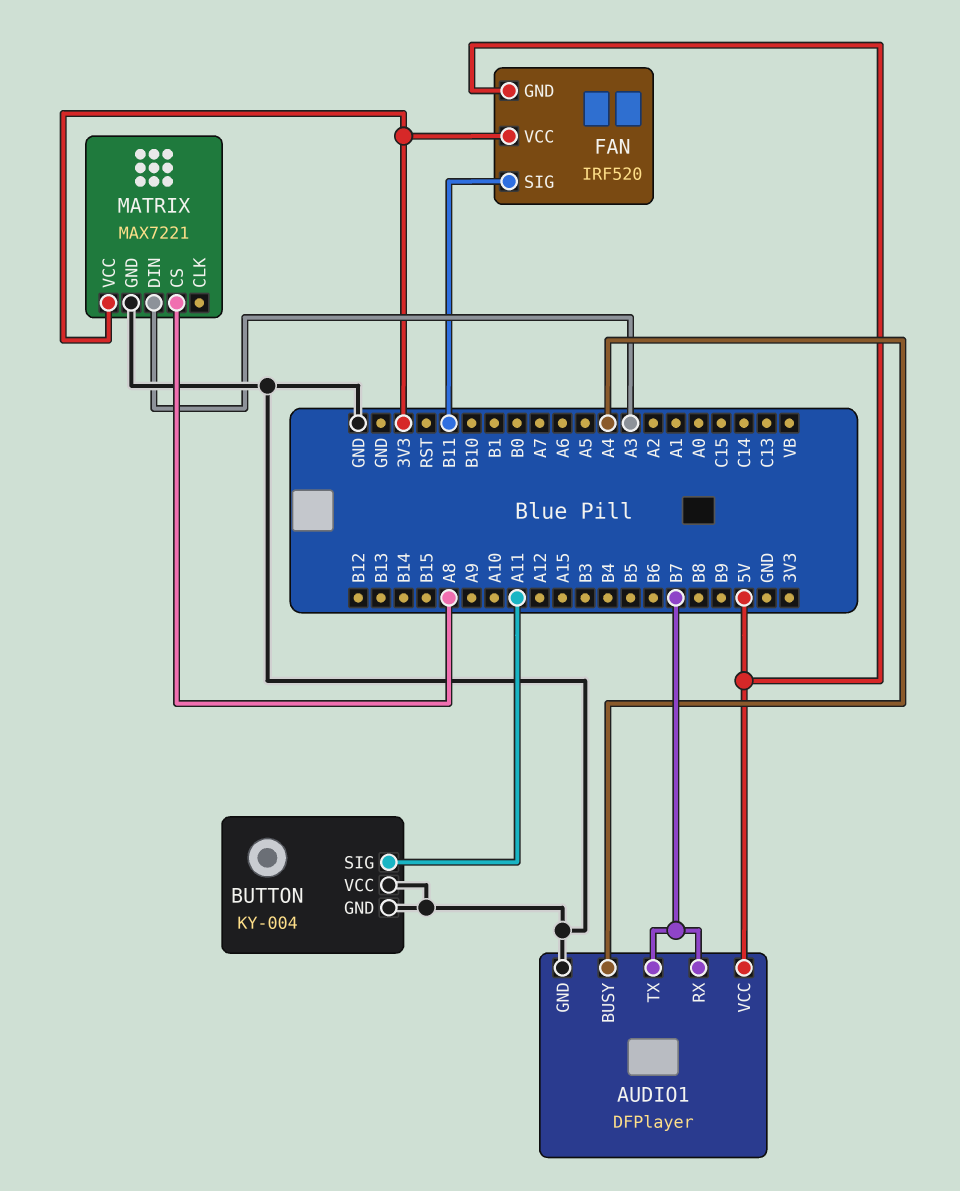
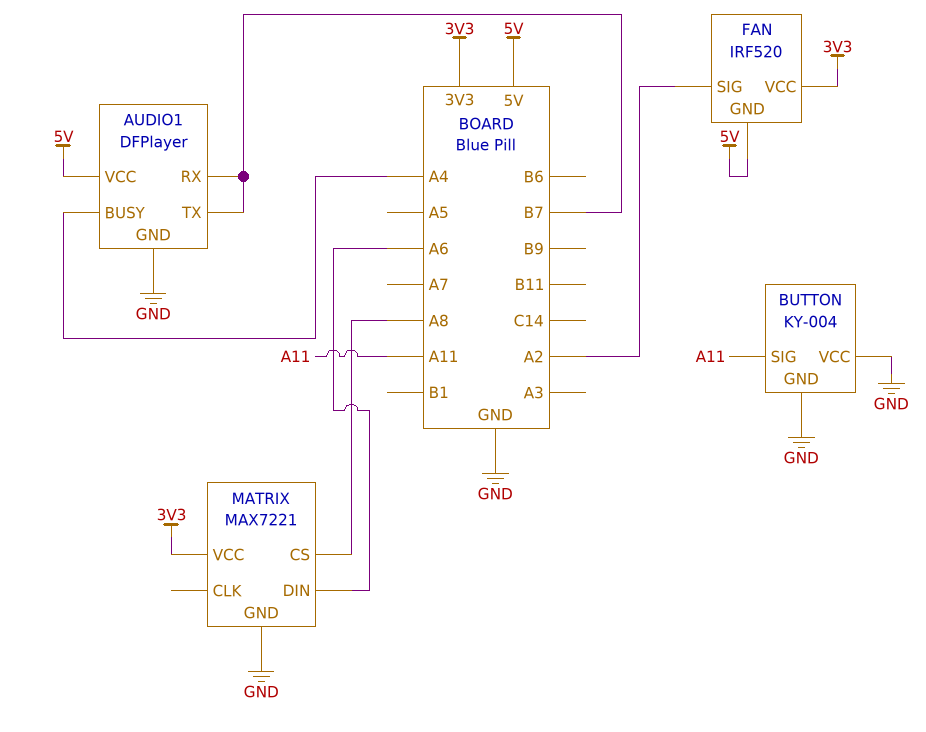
FAN pin SIG: B11 -> A2
MATRIX pin DIN: A3 -> A6

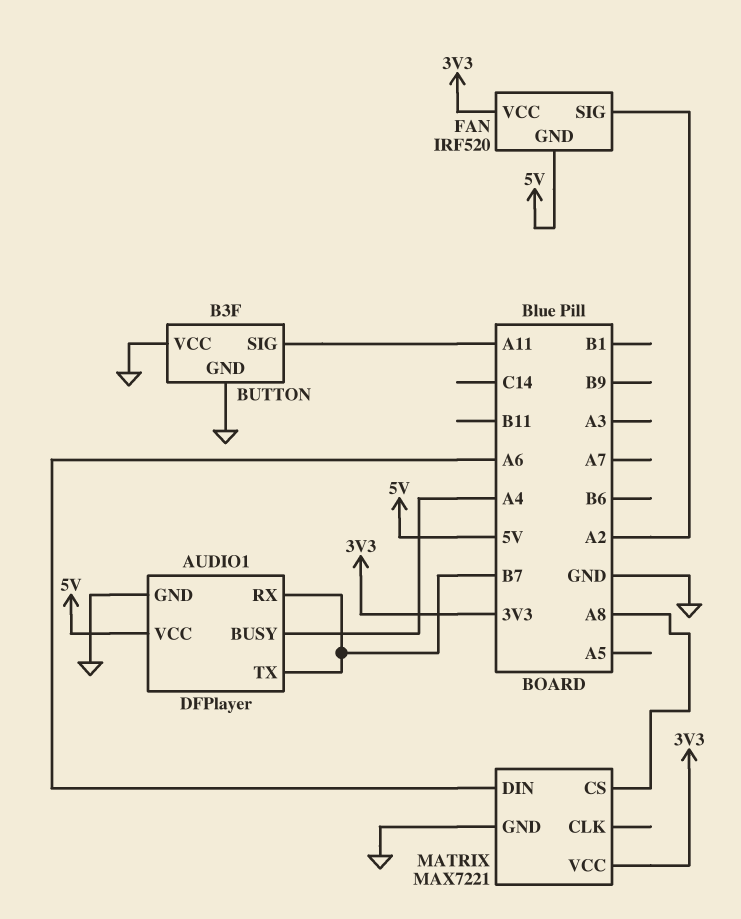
BUTTON: KY-004 -> B3F

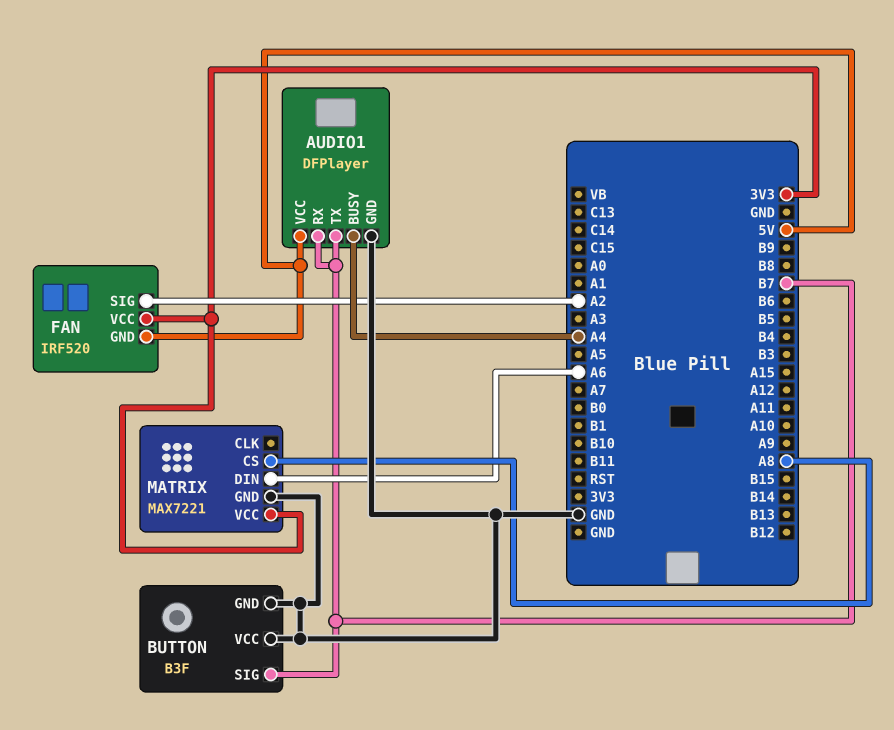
BUTTON pin SIG: A11 -> B7

